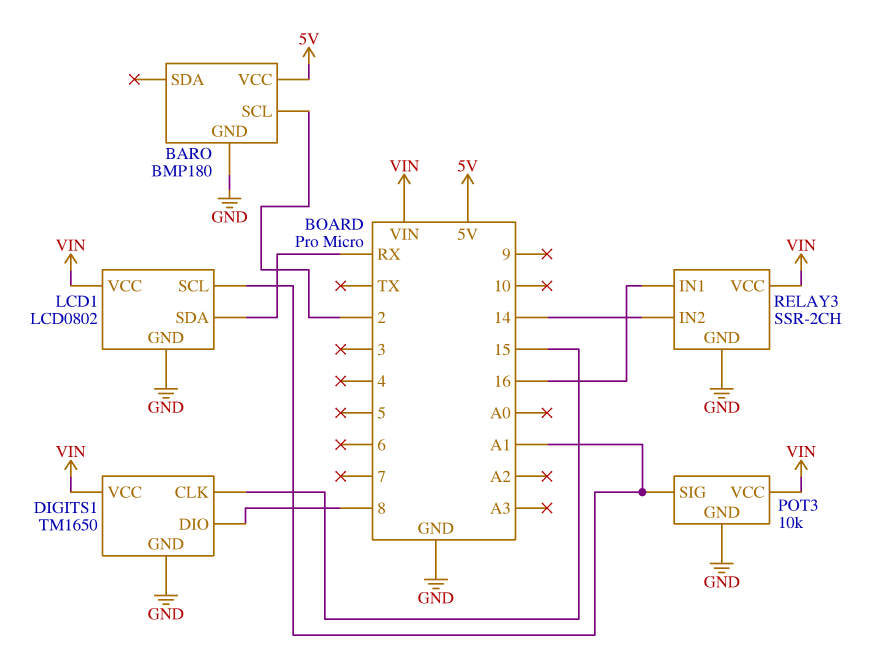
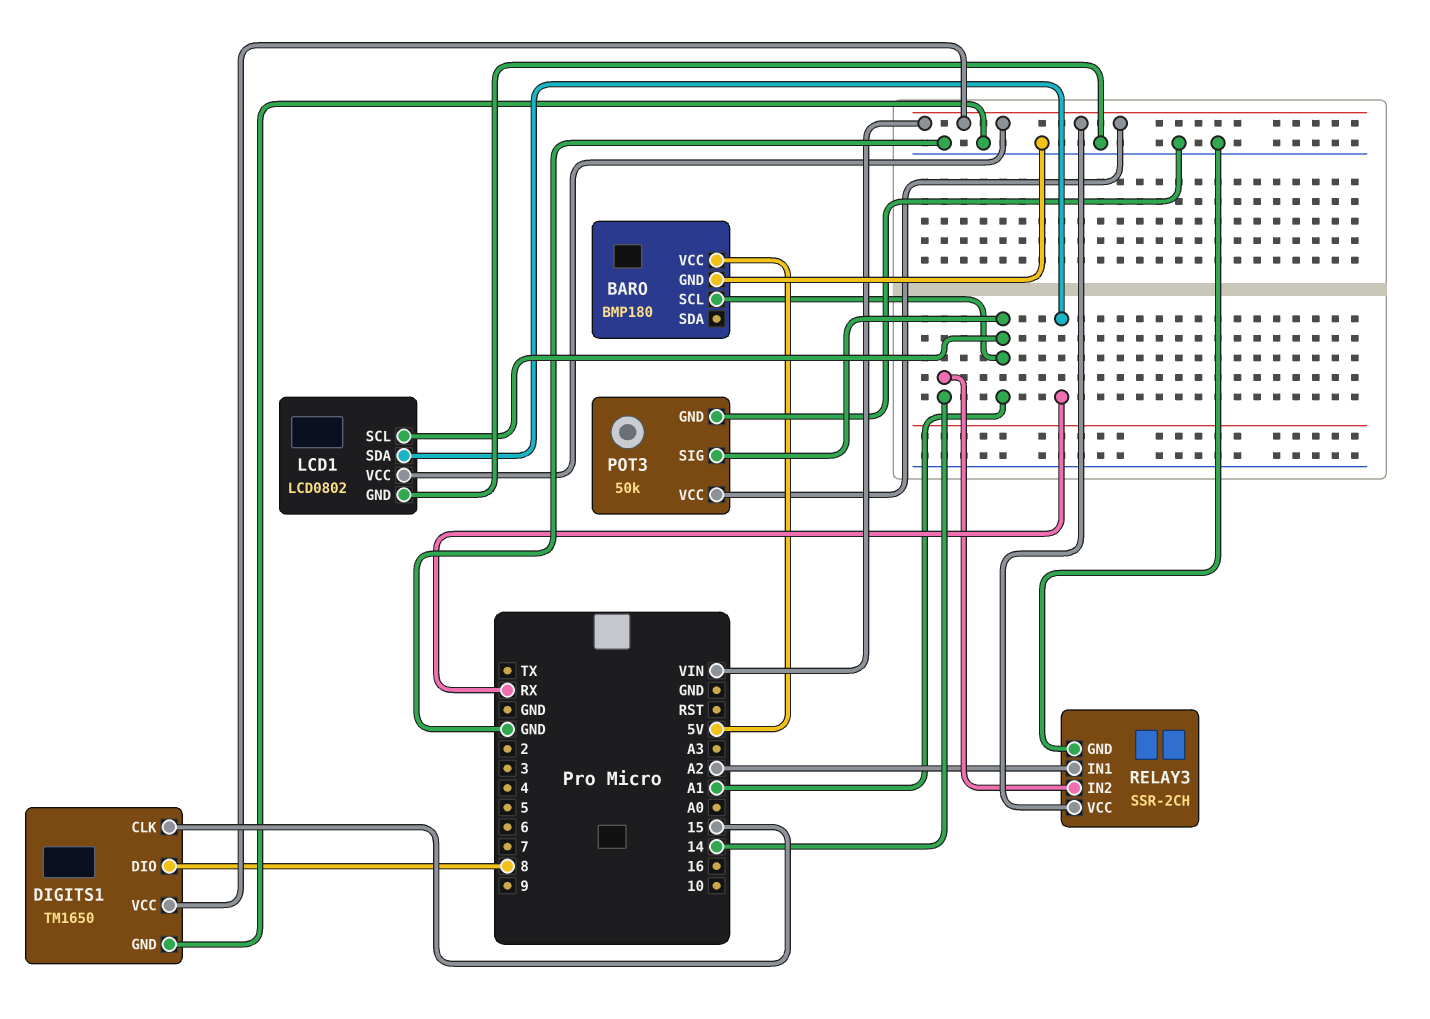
BARO pin SCL: 2 -> A1
POT3: 10k -> 50k
RELAY3 pin IN1: 16 -> A2

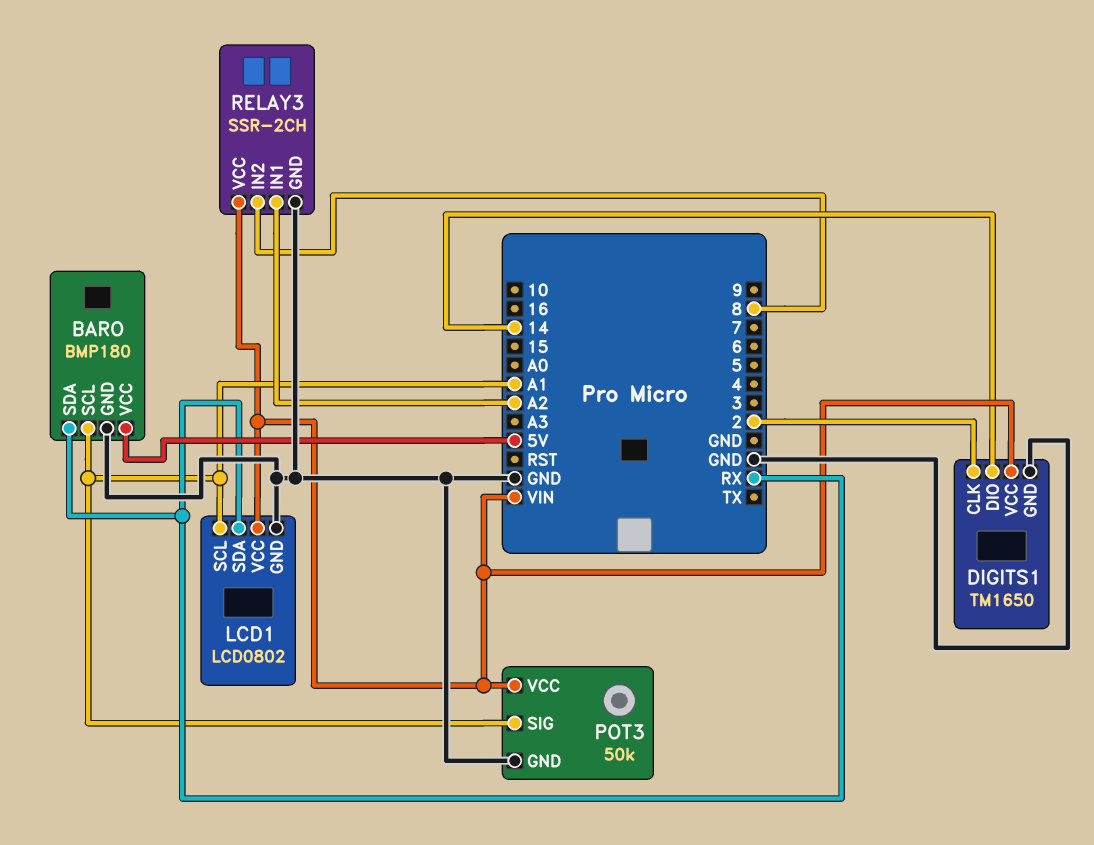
BARO pin SDA: none -> RX
DIGITS1 pin CLK: 15 -> 2
DIGITS1 pin DIO: 8 -> 14
RELAY3 pin IN2: 14 -> 8

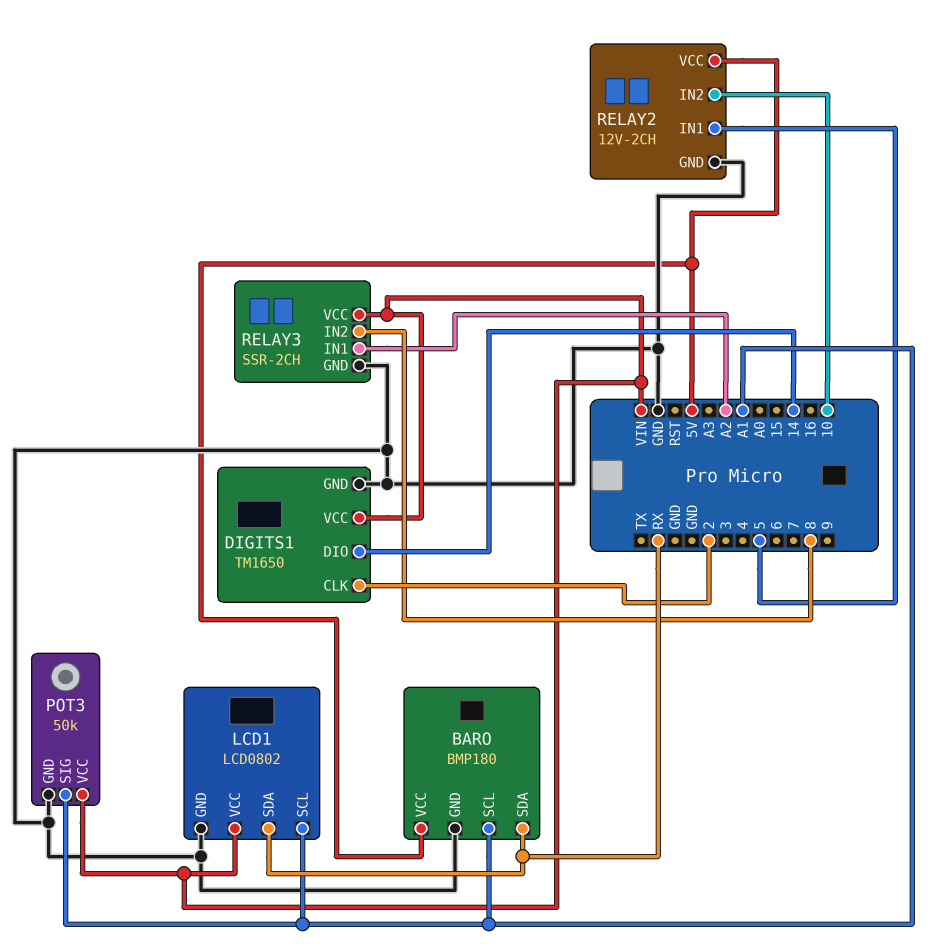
RELAY2: none -> 12V-2CH
RELAY2 pin GND: none -> GND
RELAY2 pin IN1: none -> 5
RELAY2 pin IN2: none -> 10
RELAY2 pin VCC: none -> 5V

